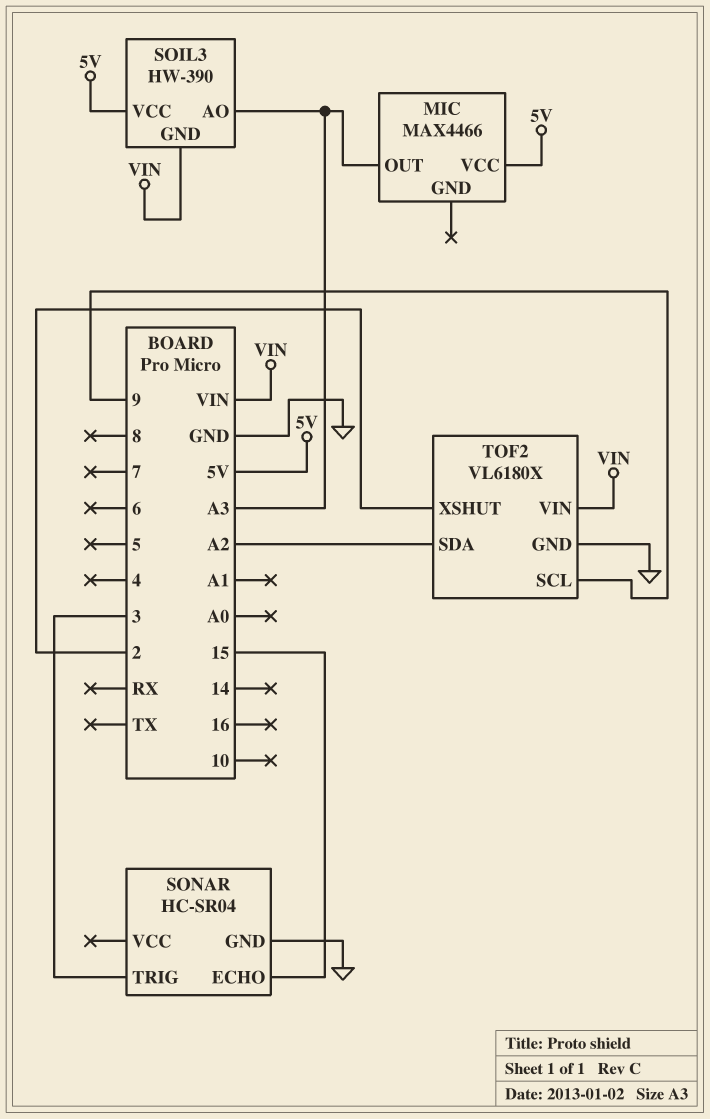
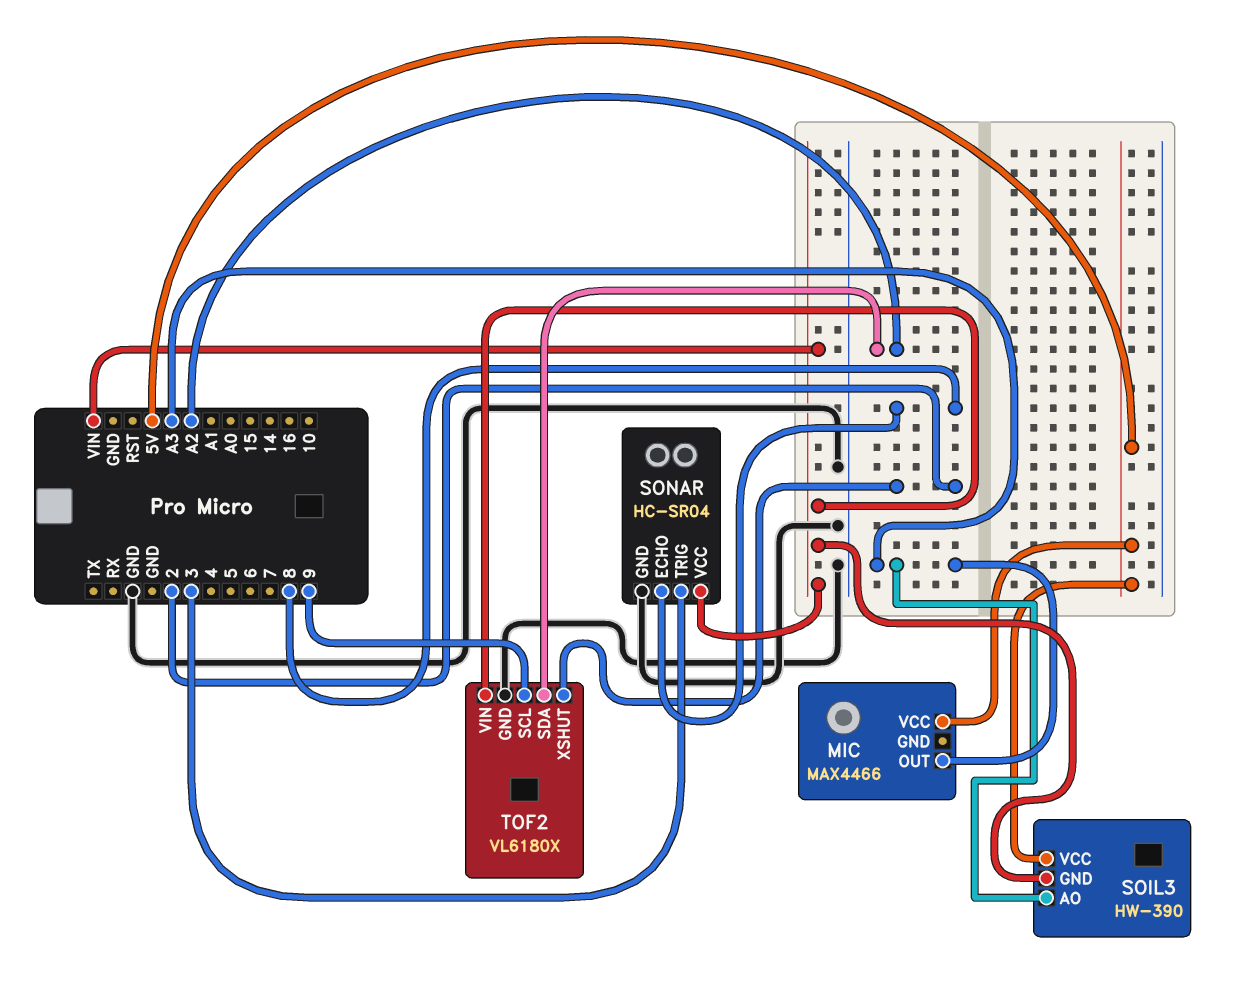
SONAR pin ECHO: 15 -> 8
SONAR pin VCC: none -> VIN

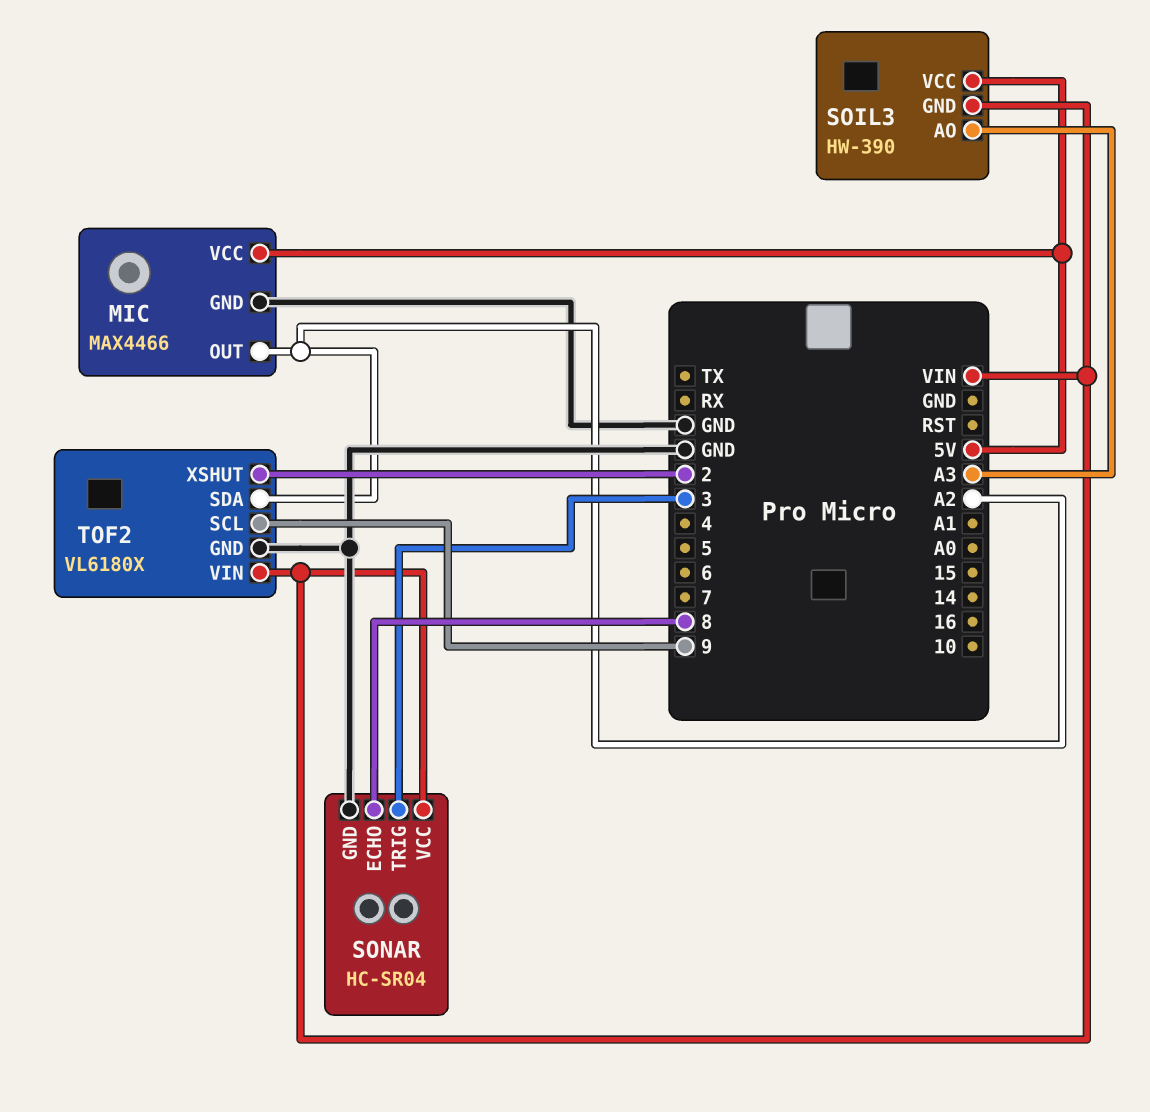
MIC pin GND: none -> GND
MIC pin OUT: A3 -> A2

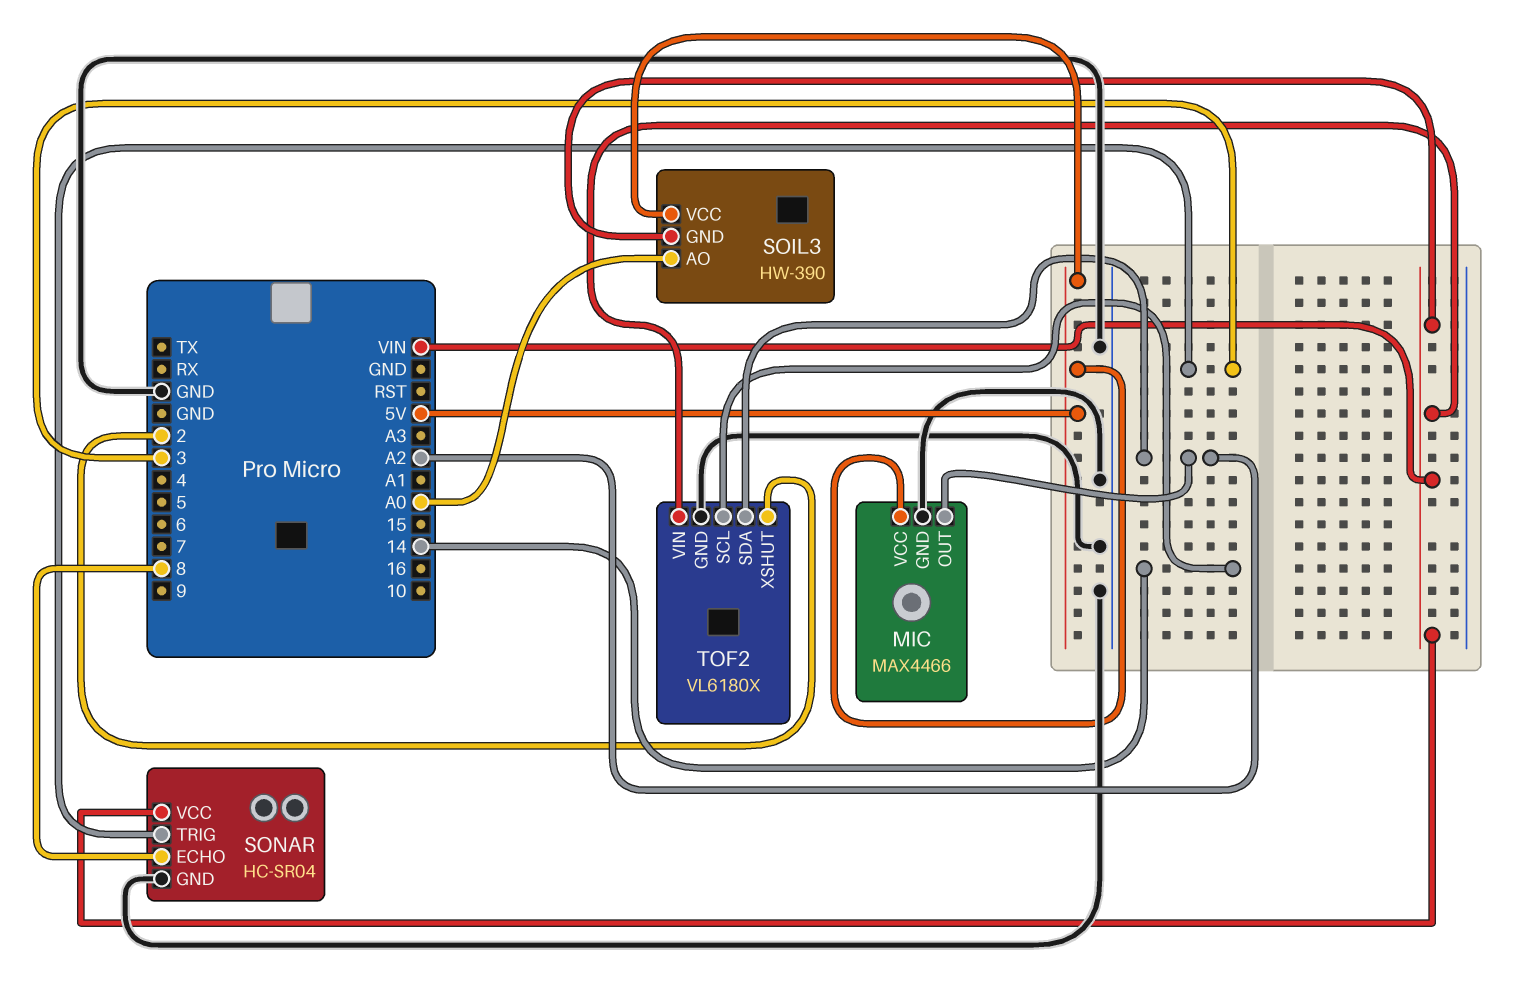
SOIL3 pin AO: A3 -> A0
TOF2 pin SCL: 9 -> 14

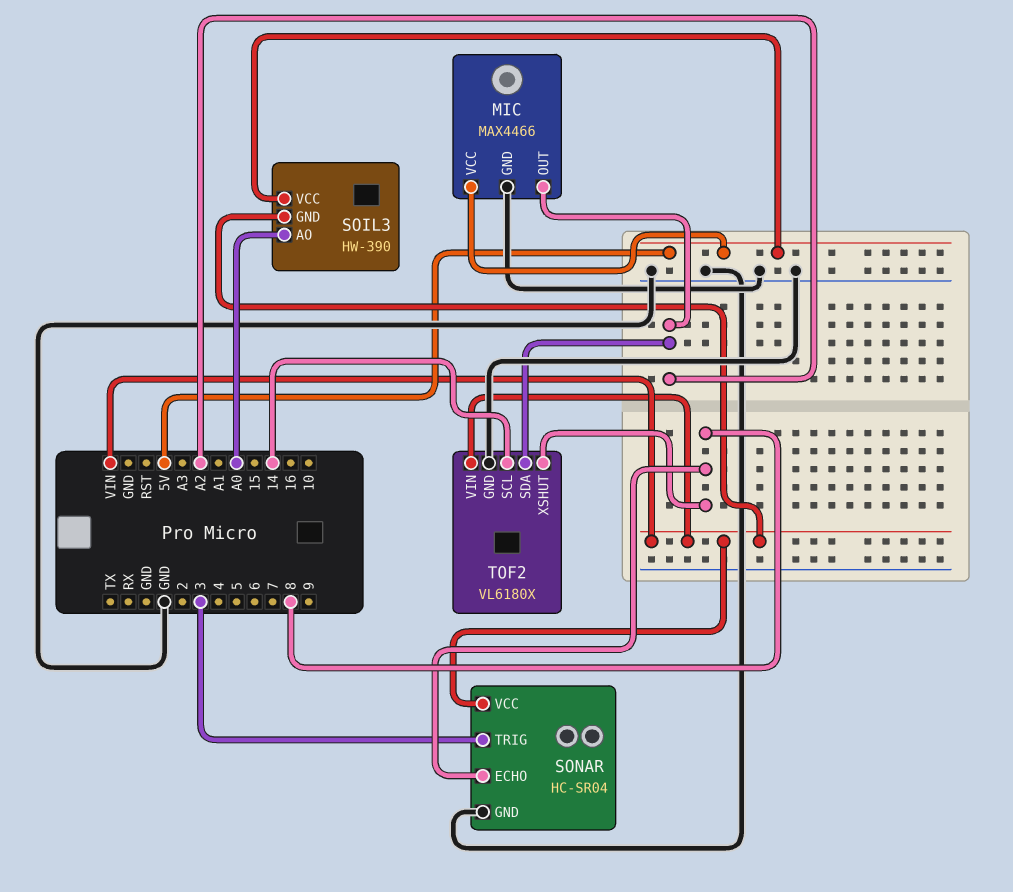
TOF2 pin XSHUT: 2 -> 8

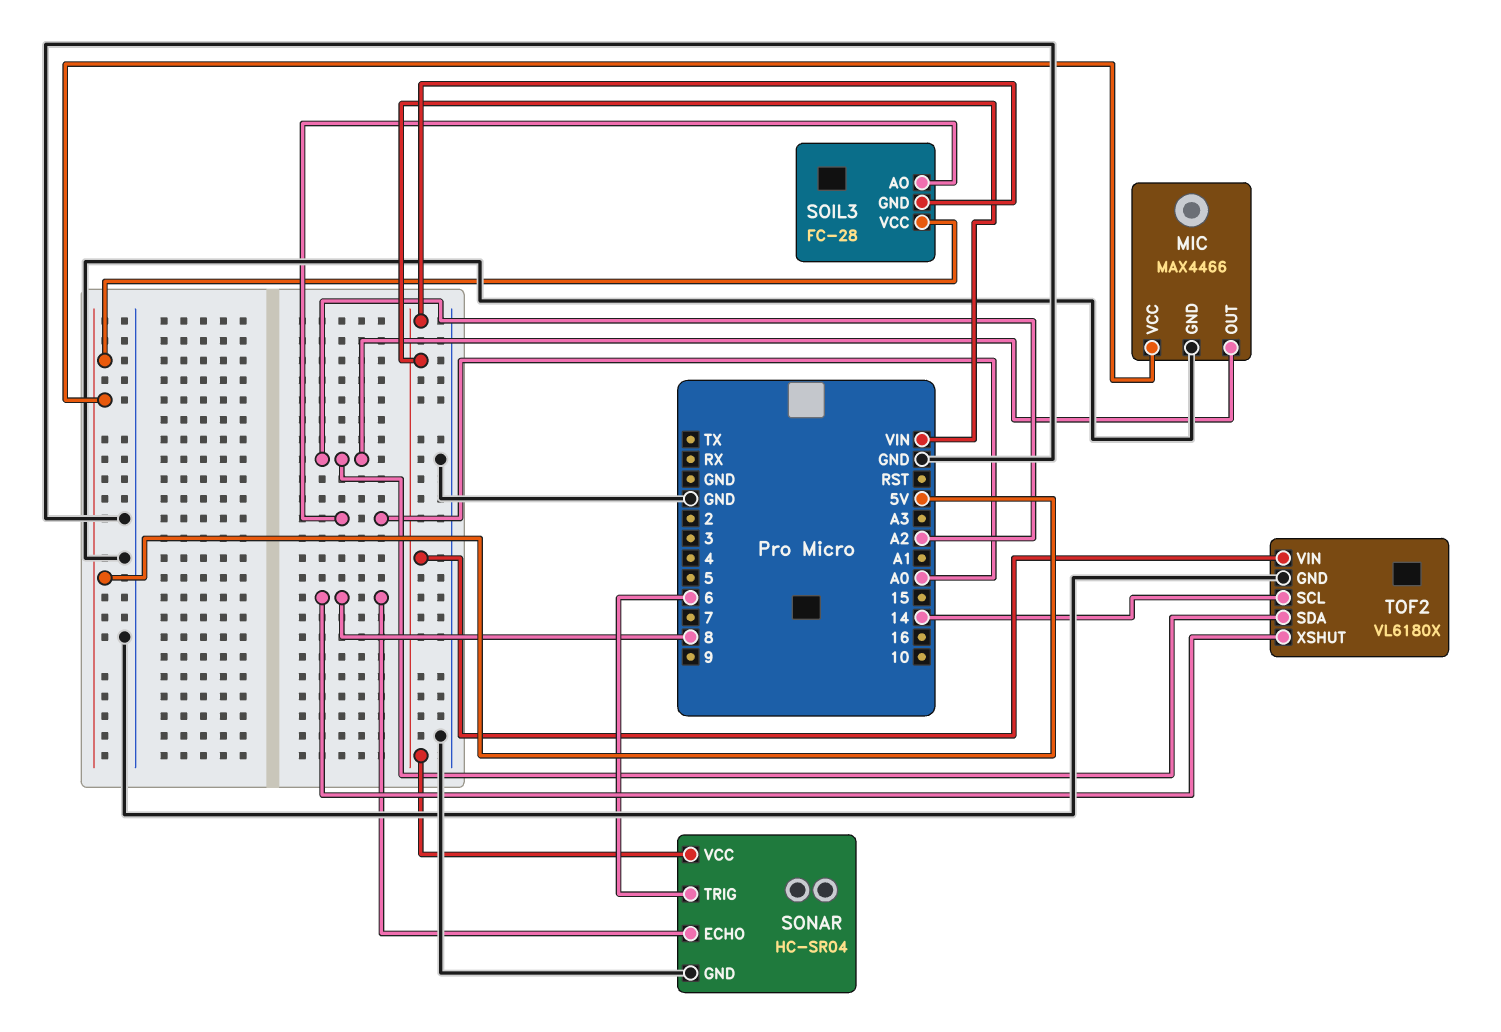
SOIL3: HW-390 -> FC-28
SONAR pin TRIG: 3 -> 6

